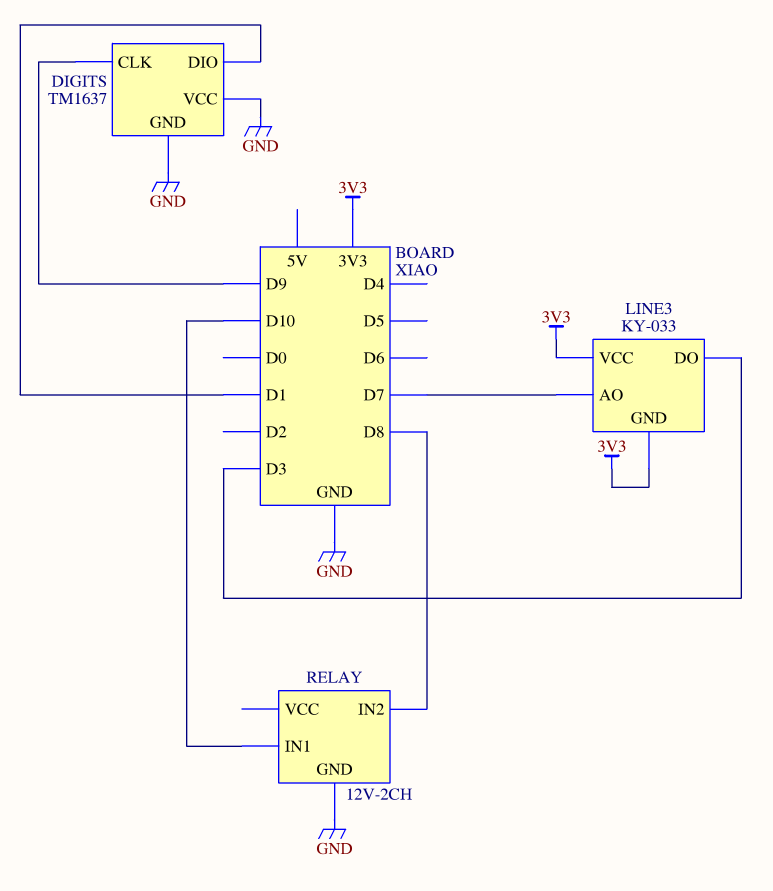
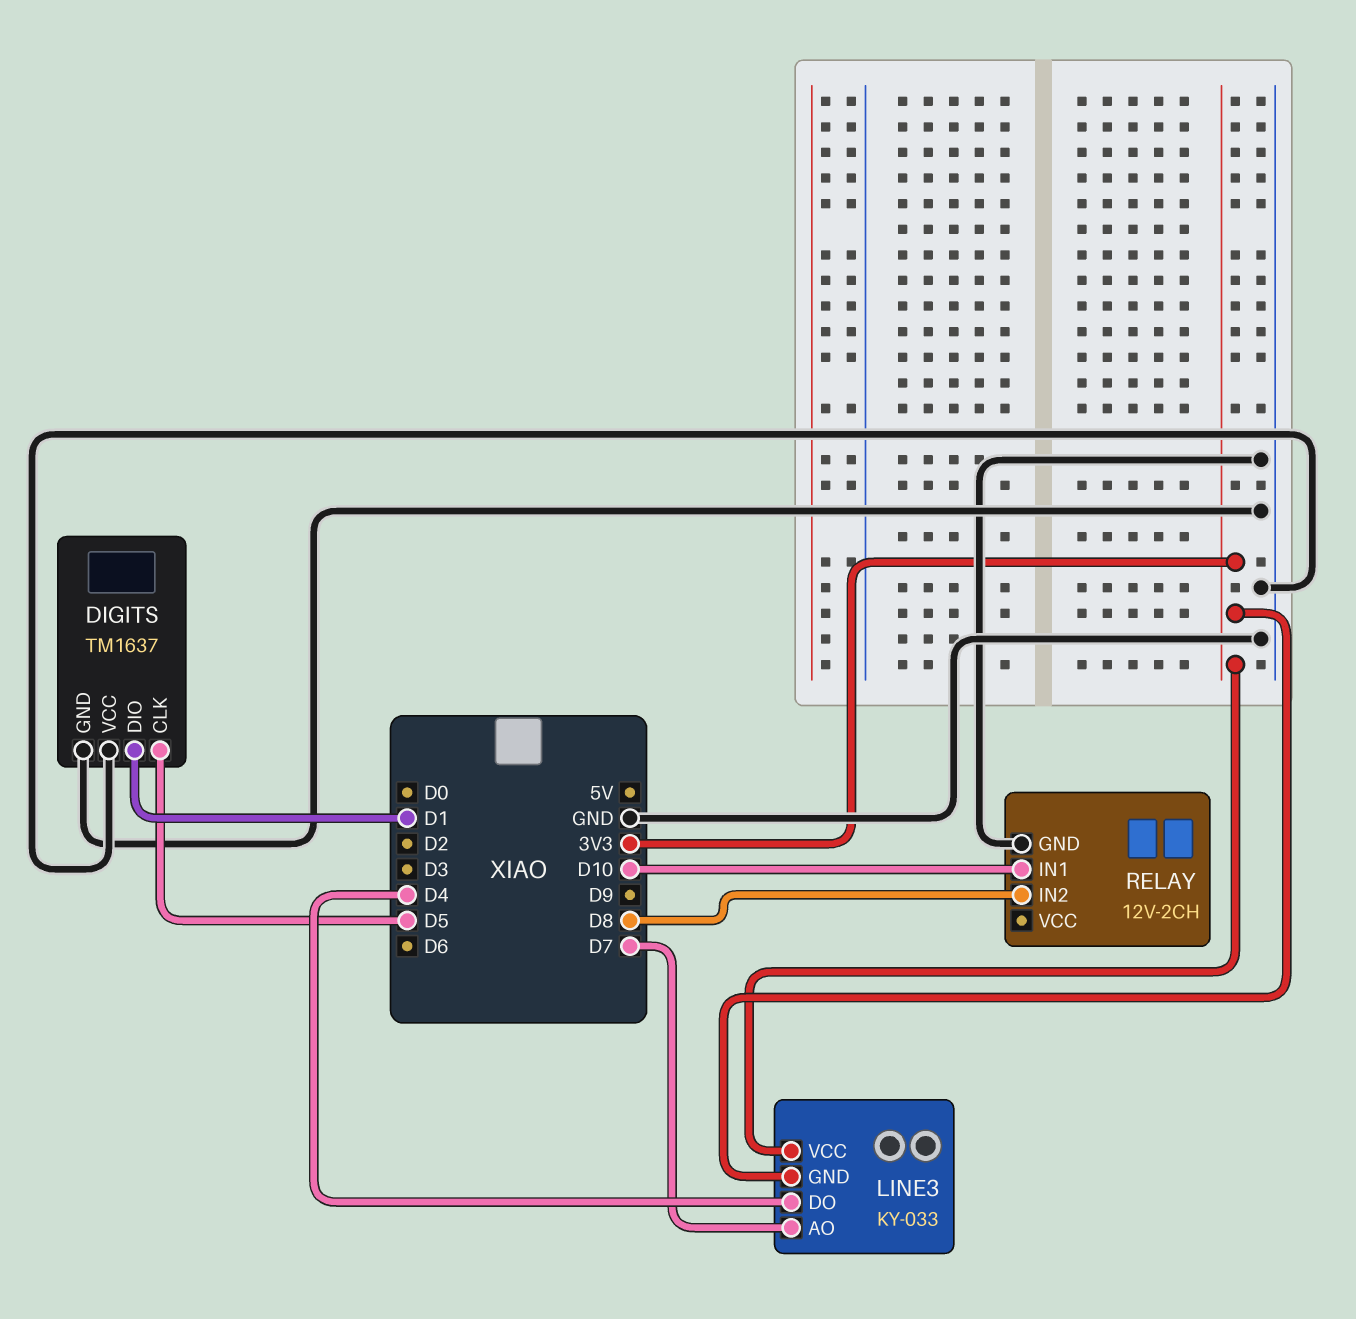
DIGITS pin CLK: D9 -> D5
LINE3 pin DO: D3 -> D4

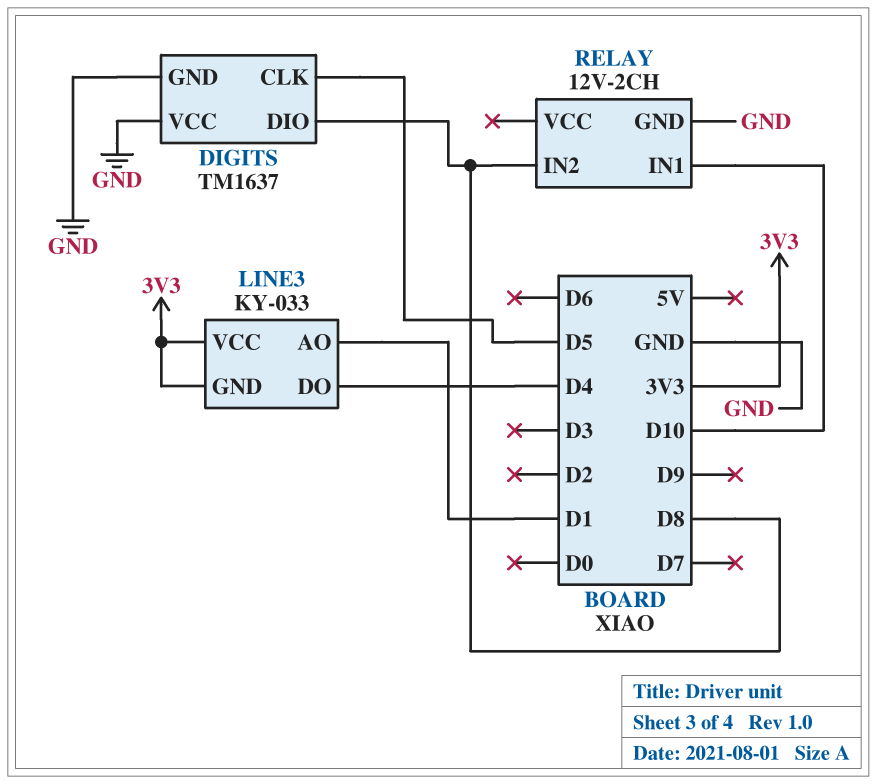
DIGITS pin DIO: D1 -> D8
LINE3 pin AO: D7 -> D1

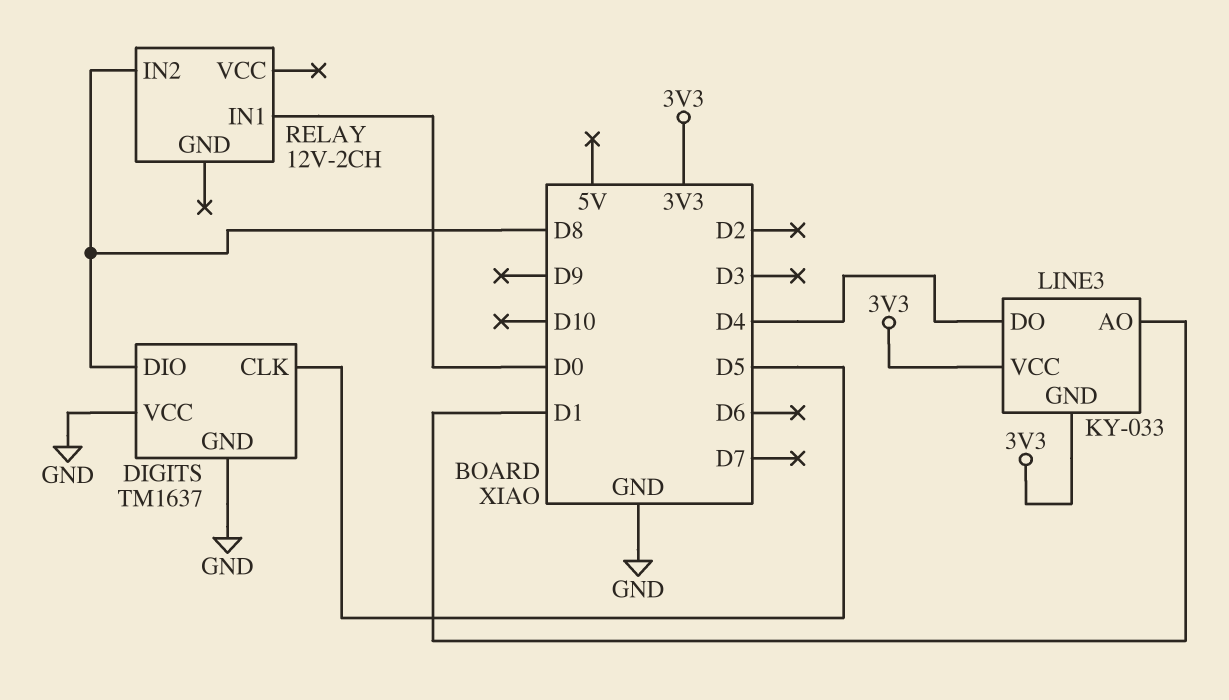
RELAY pin GND: GND -> none
RELAY pin IN1: D10 -> D0

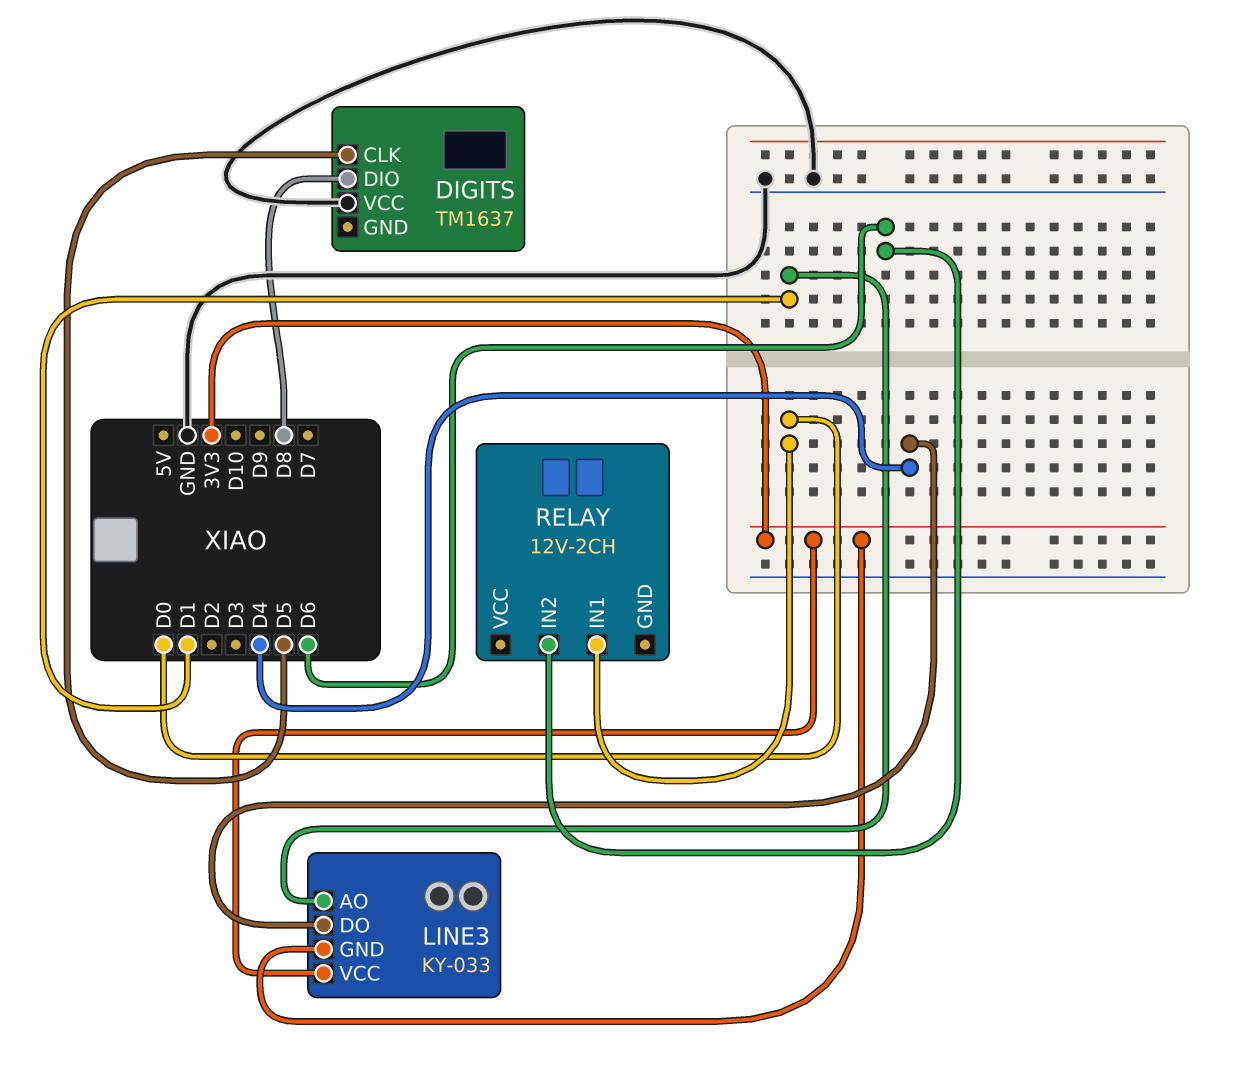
DIGITS pin GND: GND -> none
RELAY pin IN2: D8 -> D6

